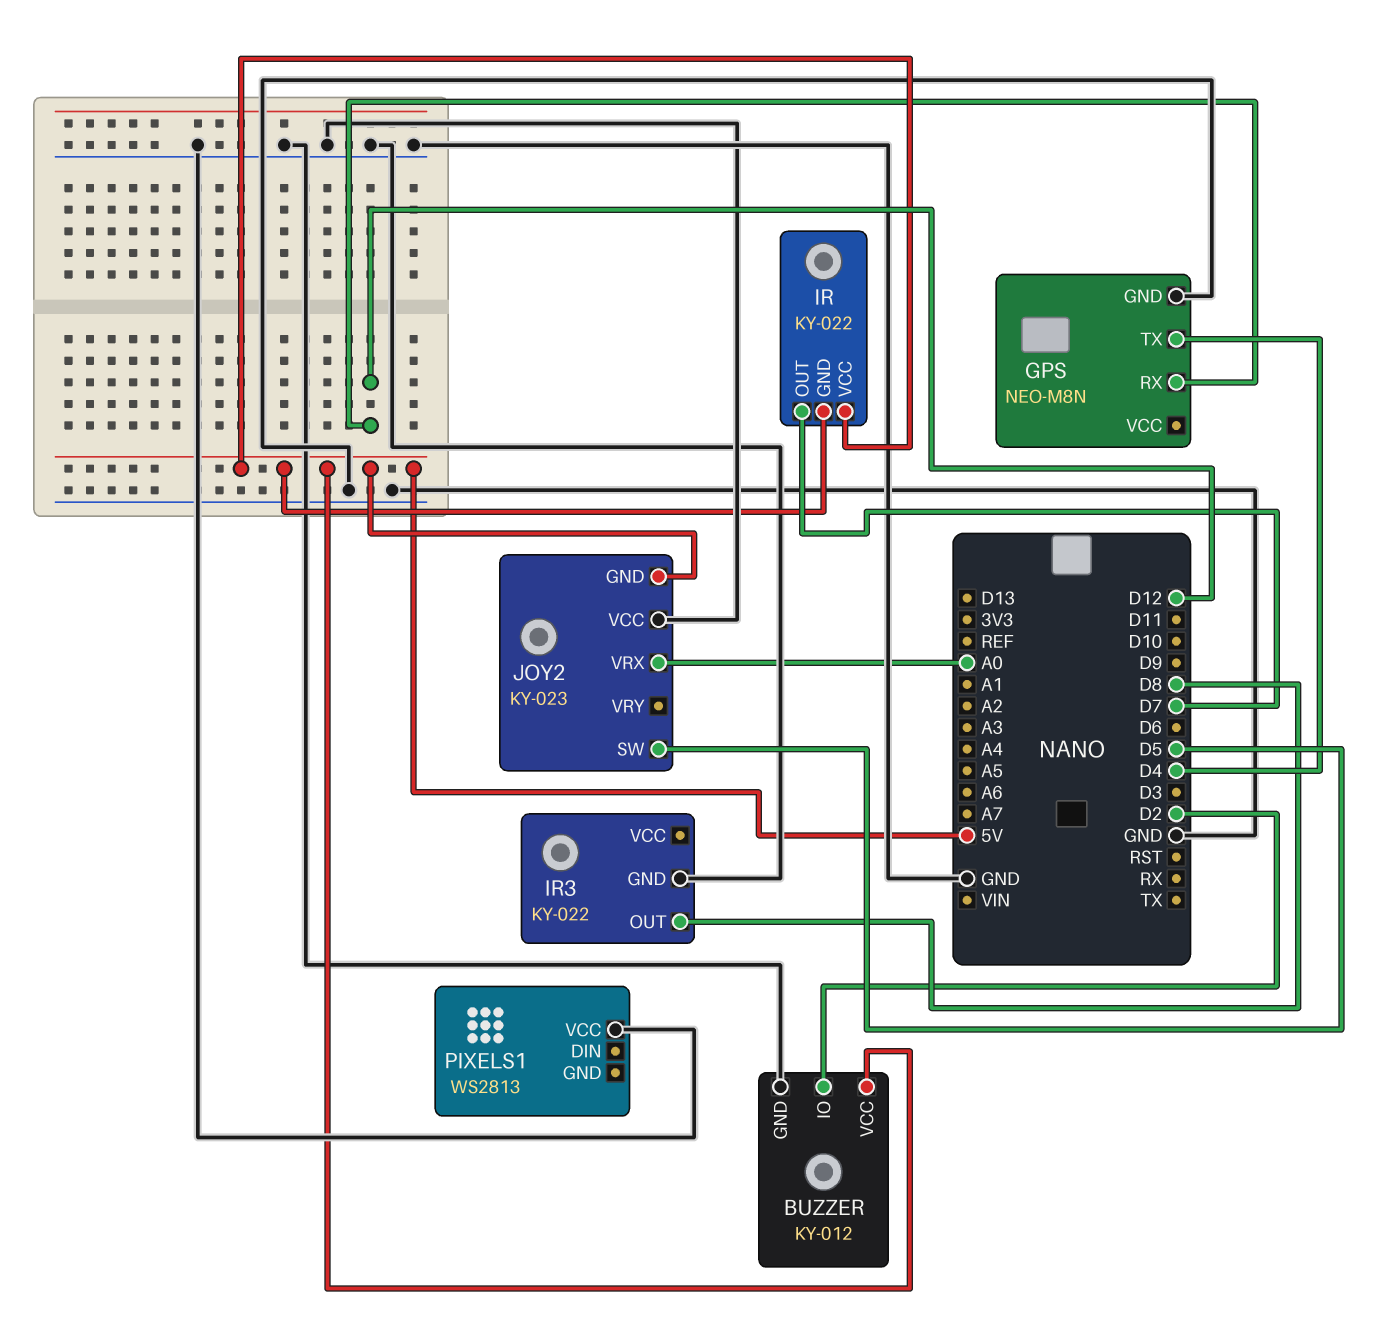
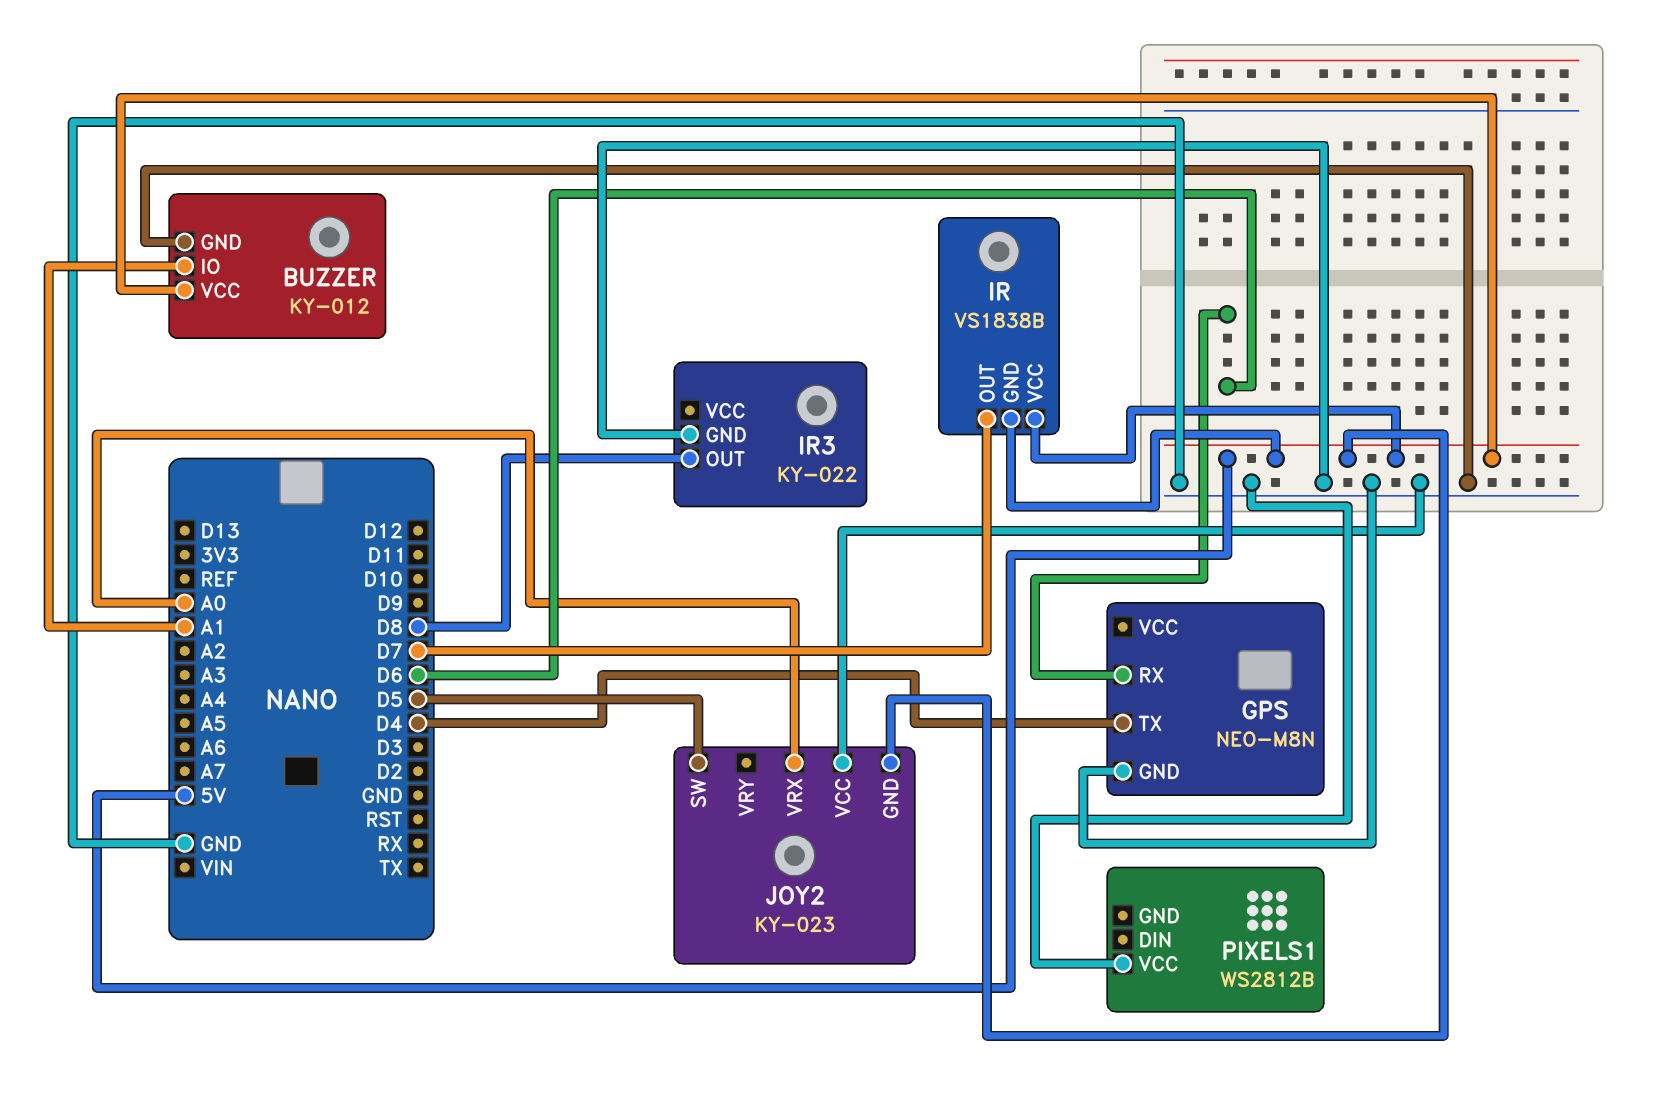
BUZZER pin IO: D2 -> A1
GPS pin RX: D12 -> D6
IR: KY-022 -> VS1838B
PIXELS1: WS2813 -> WS2812B

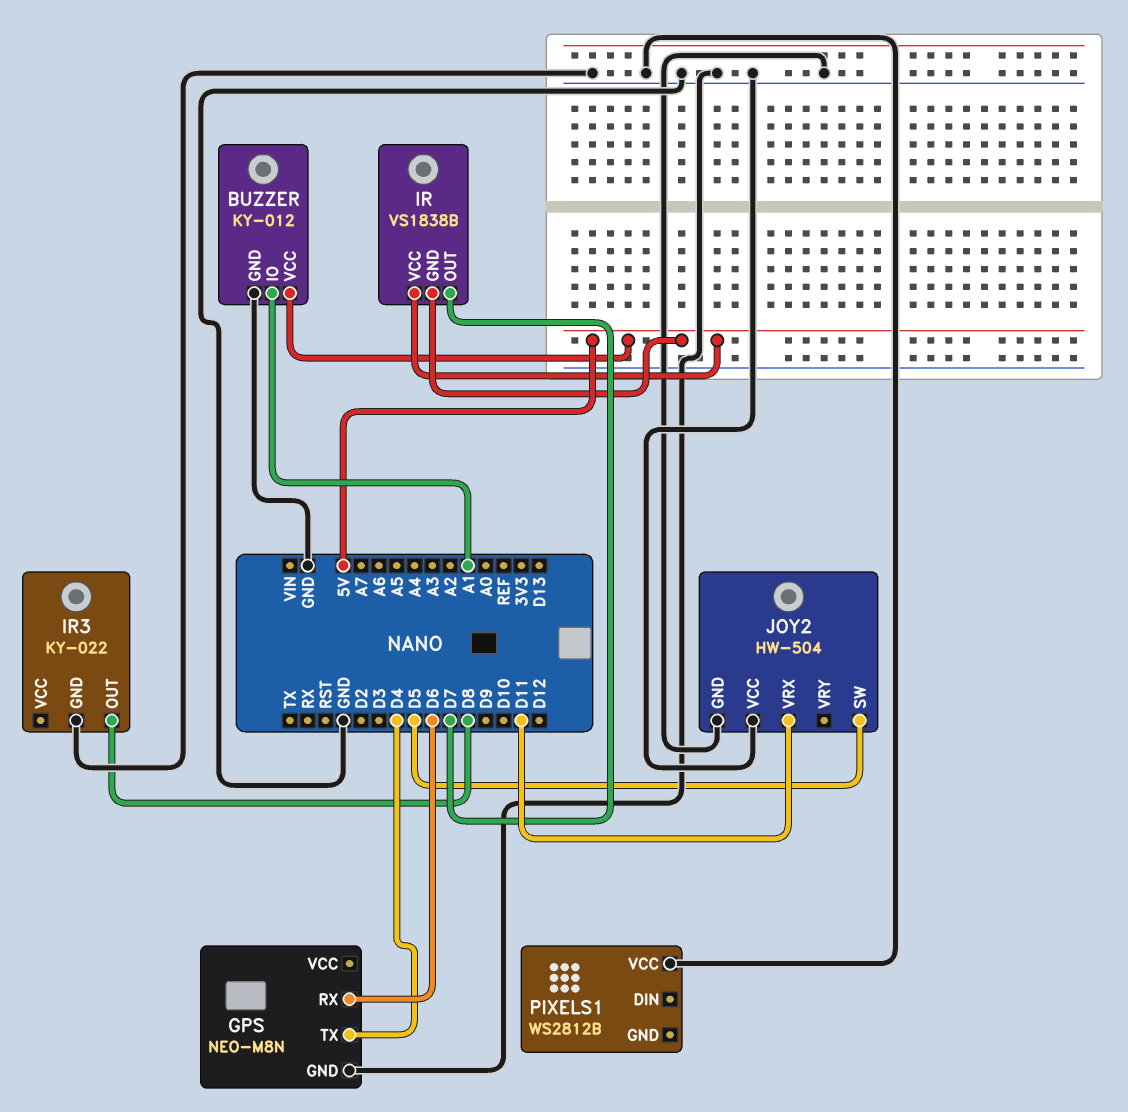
JOY2: KY-023 -> HW-504
JOY2 pin GND: 5V -> GND
JOY2 pin VRX: A0 -> D11

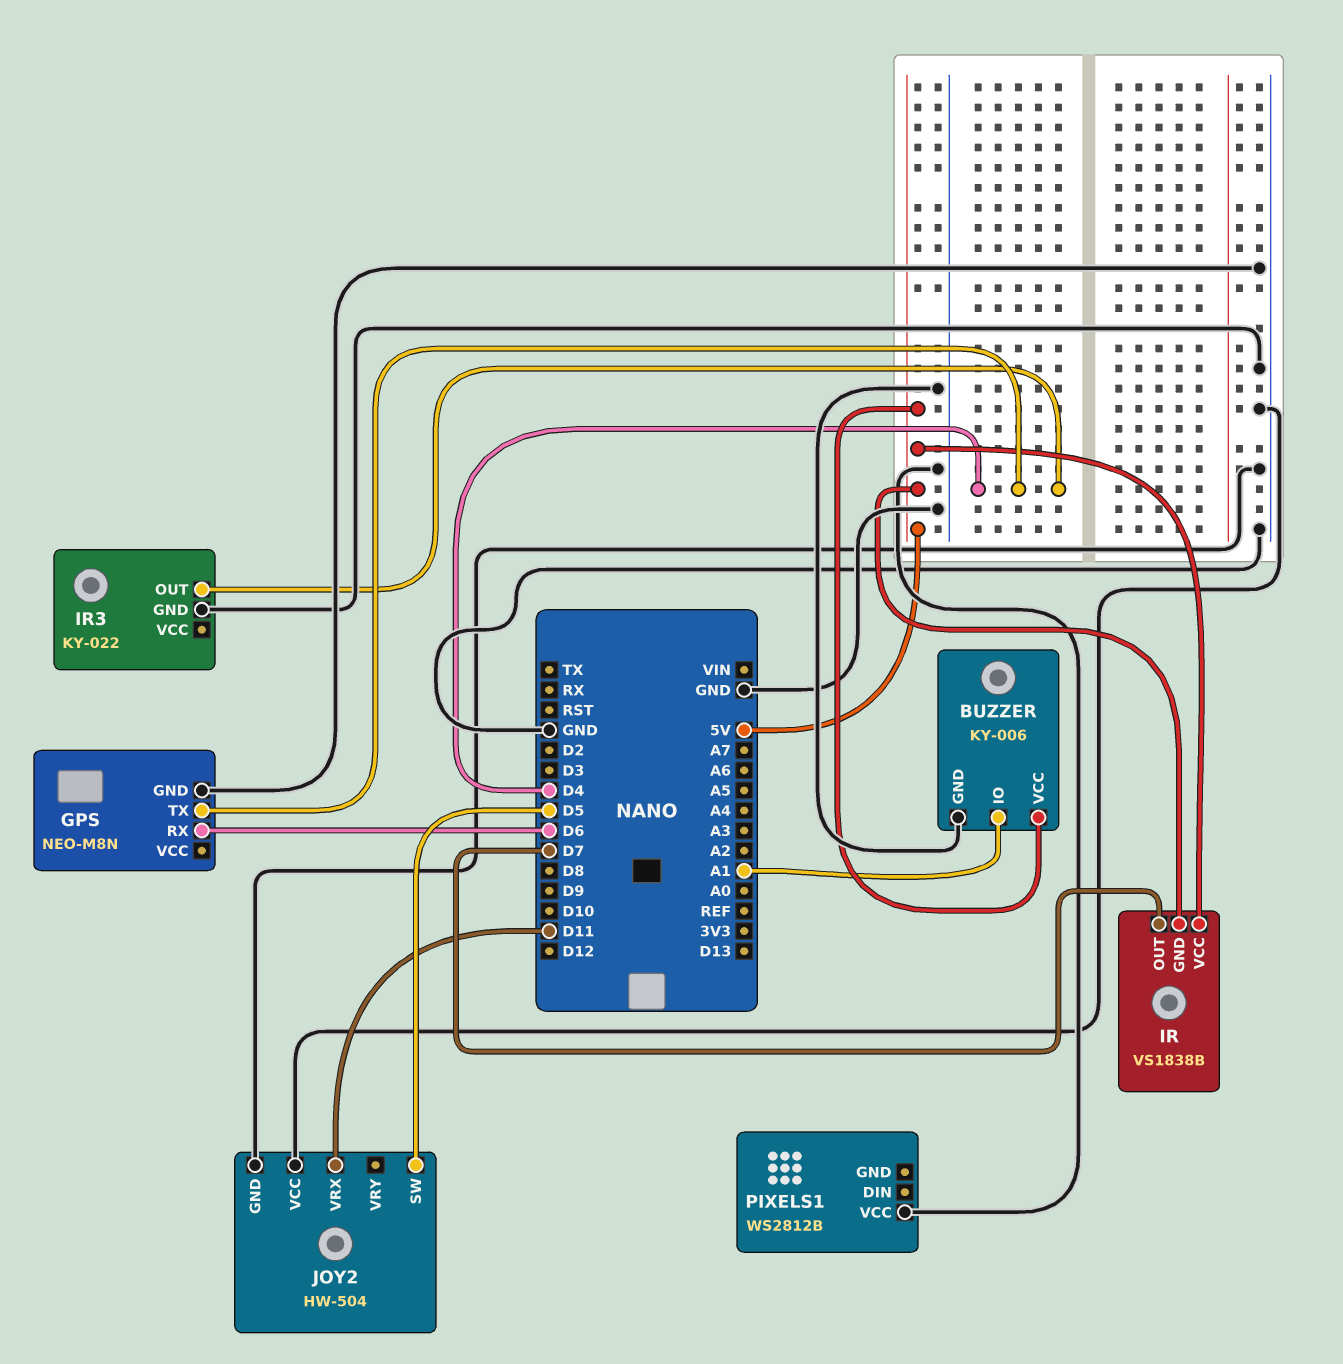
BUZZER: KY-012 -> KY-006
IR3 pin OUT: D8 -> D4

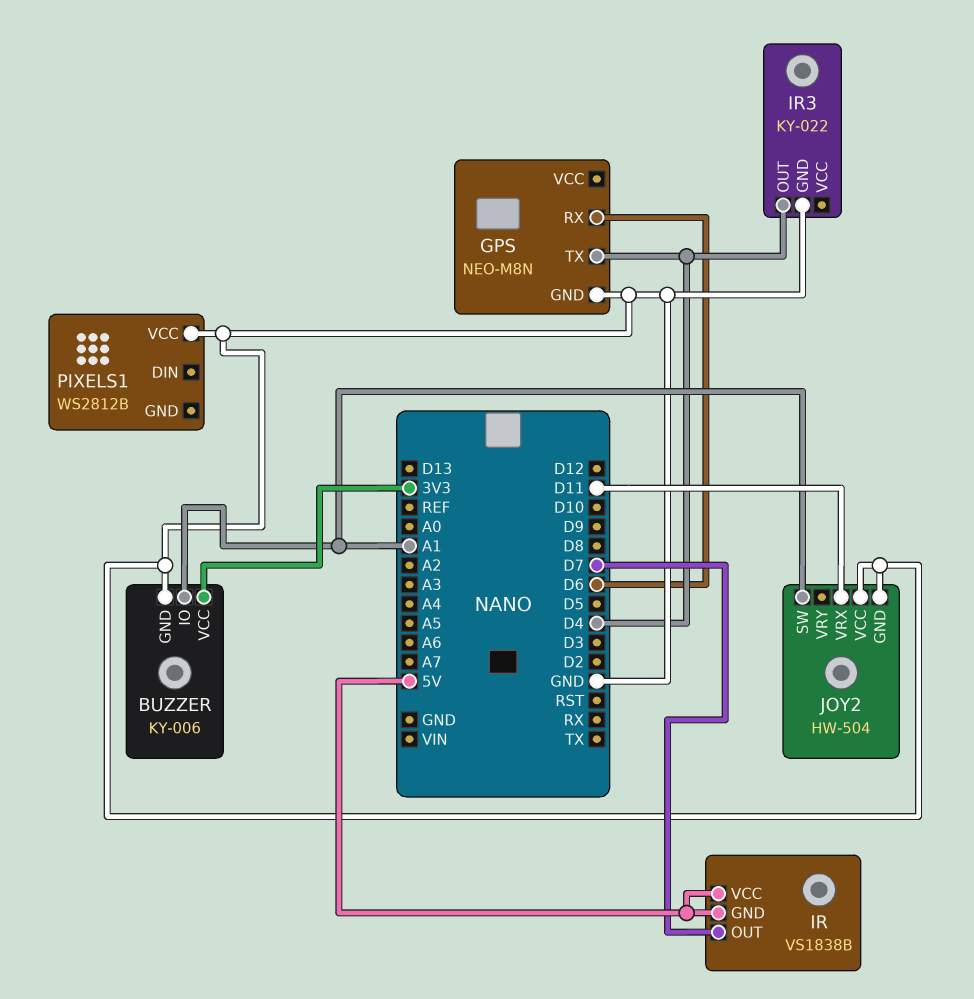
BUZZER pin VCC: 5V -> 3V3
JOY2 pin SW: D5 -> A1

